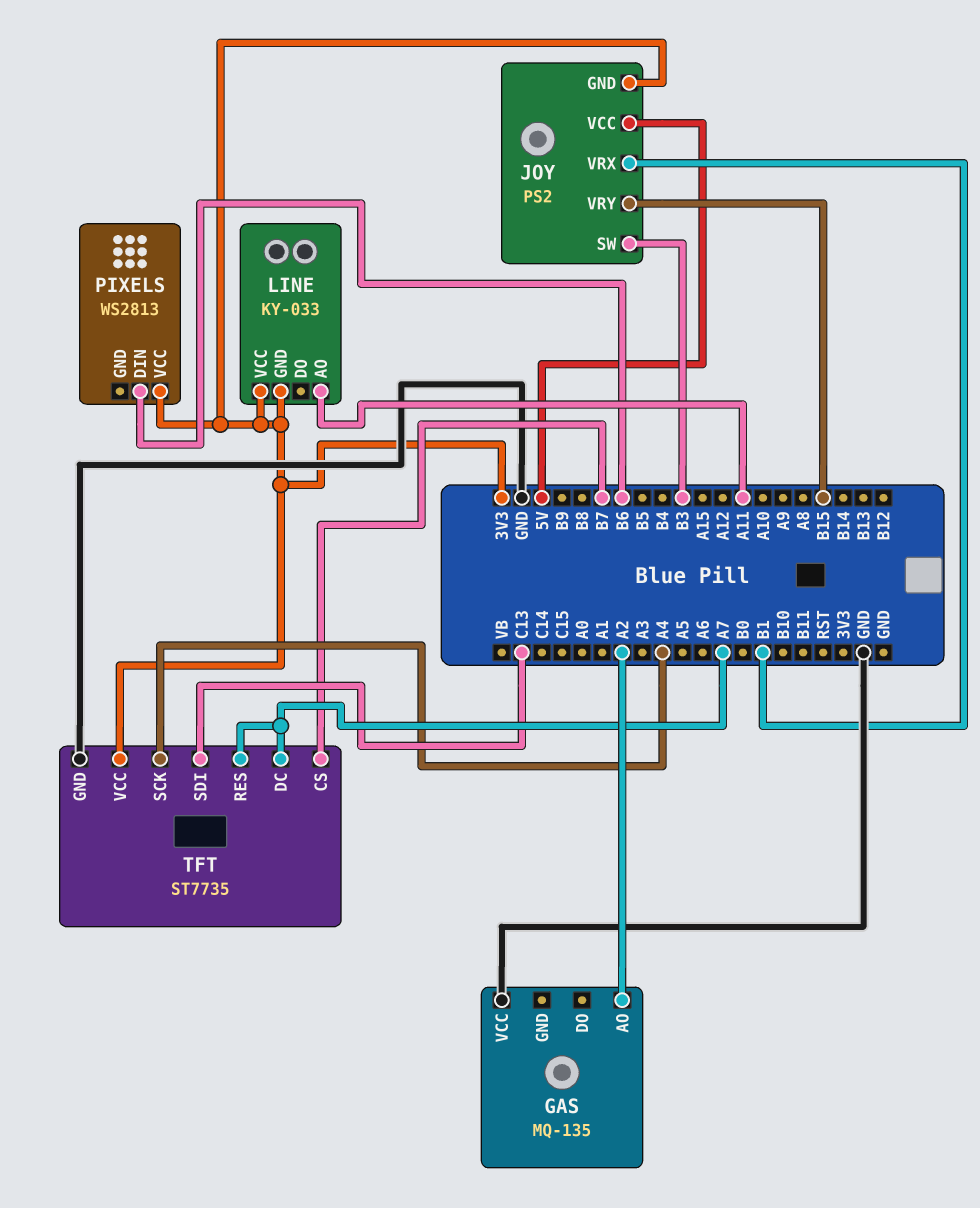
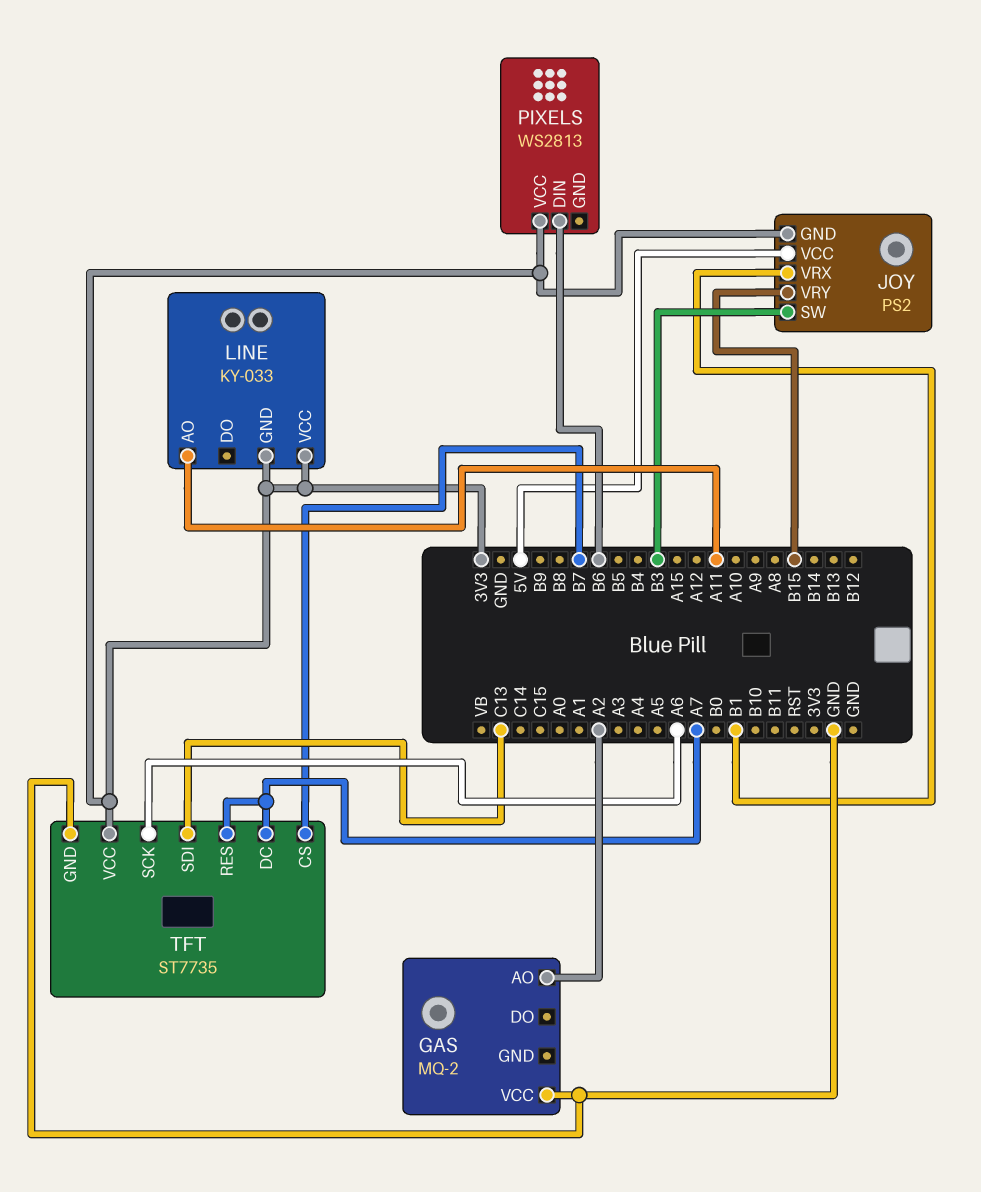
GAS: MQ-135 -> MQ-2
TFT pin SCK: A4 -> A6

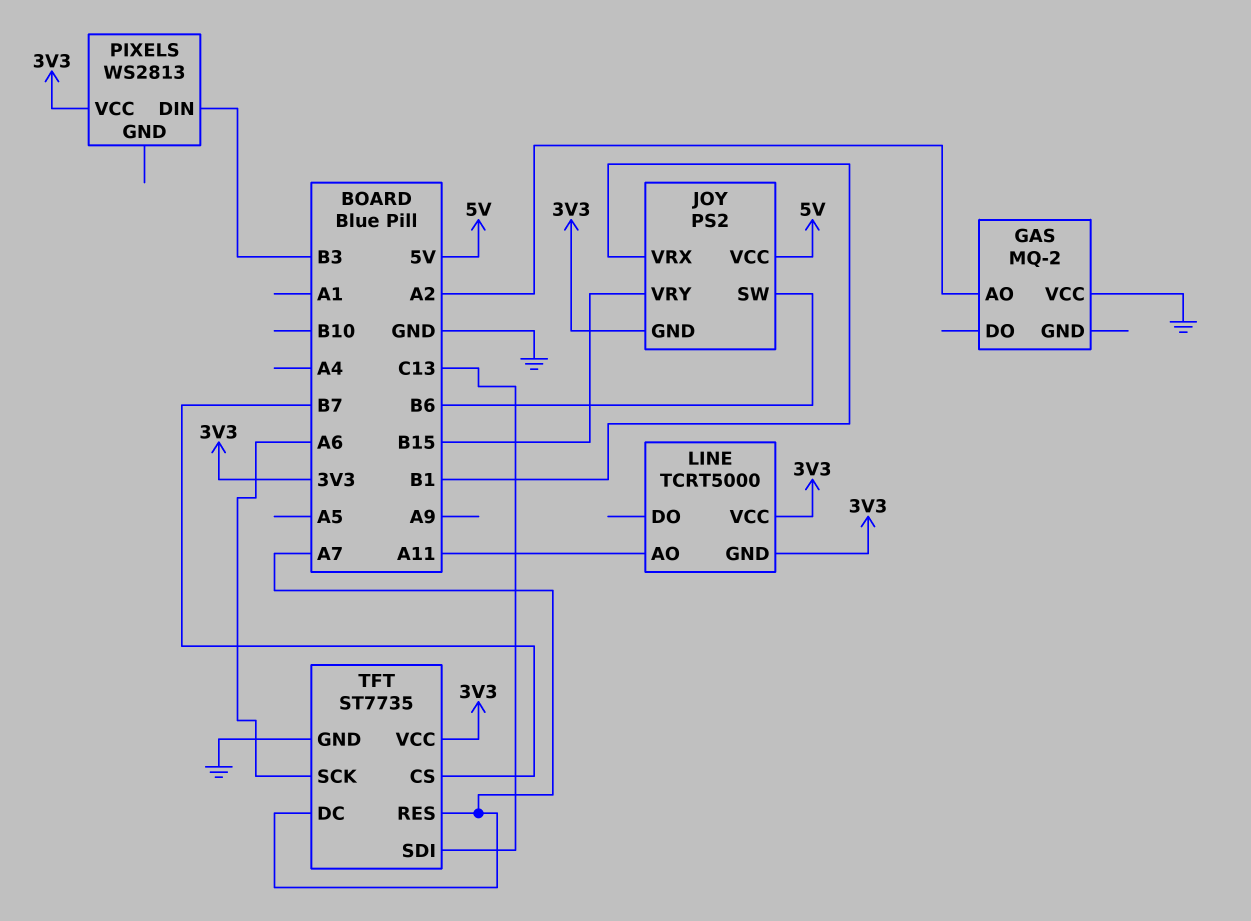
JOY pin SW: B3 -> B6
LINE: KY-033 -> TCRT5000
PIXELS pin DIN: B6 -> B3

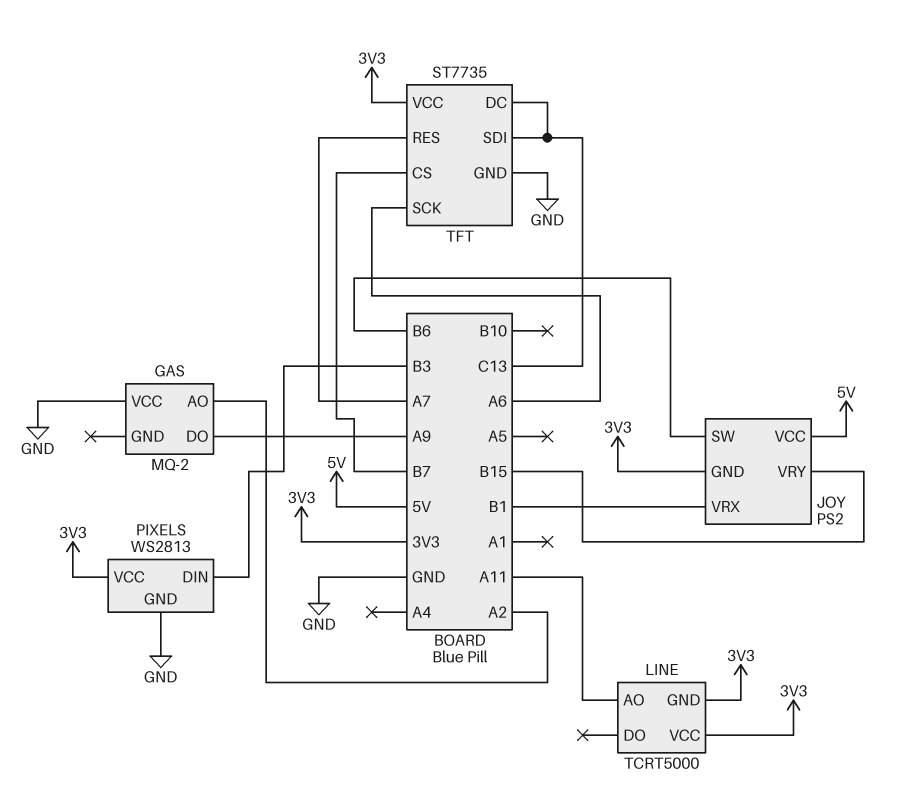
GAS pin DO: none -> A9
PIXELS pin GND: none -> GND
TFT pin DC: A7 -> C13

